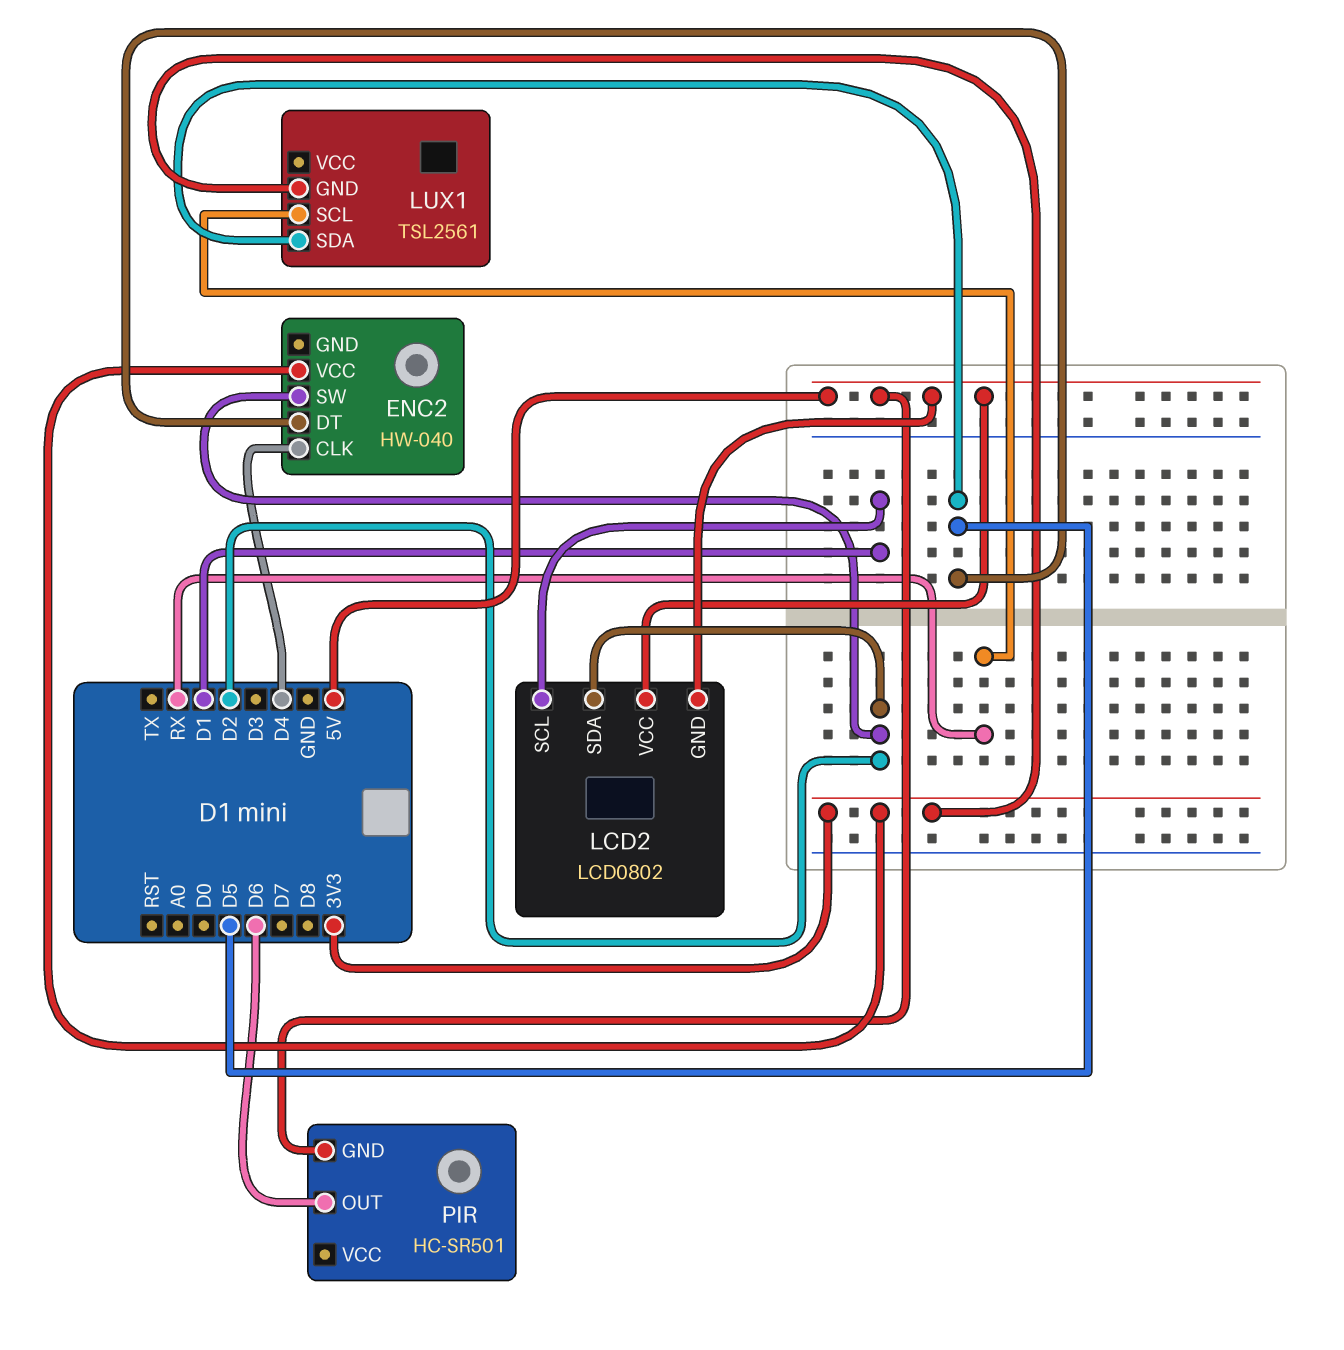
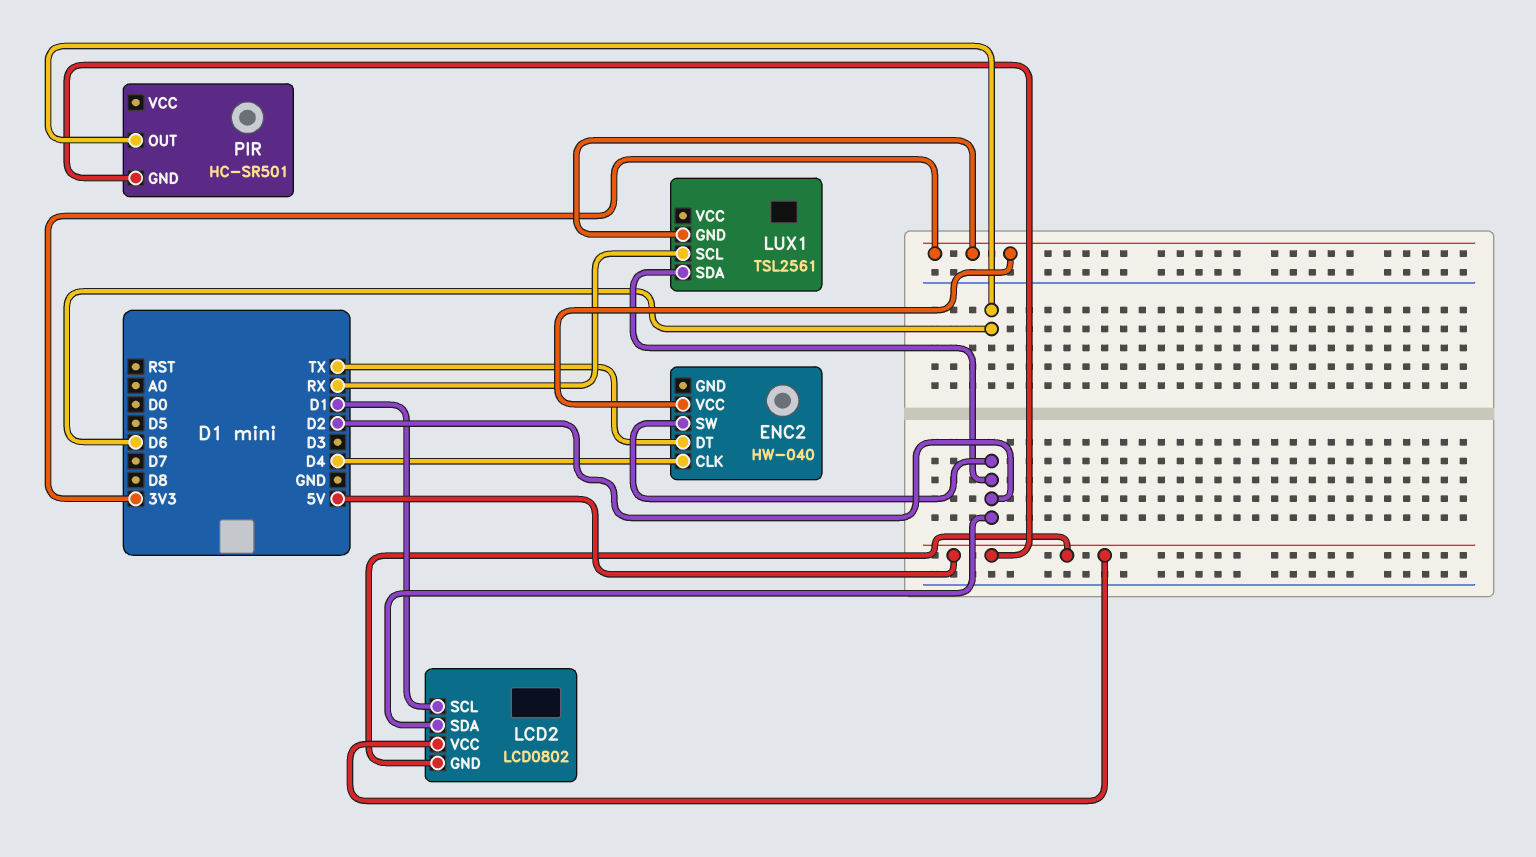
ENC2 pin DT: D5 -> TX
LUX1 pin SDA: D5 -> D2

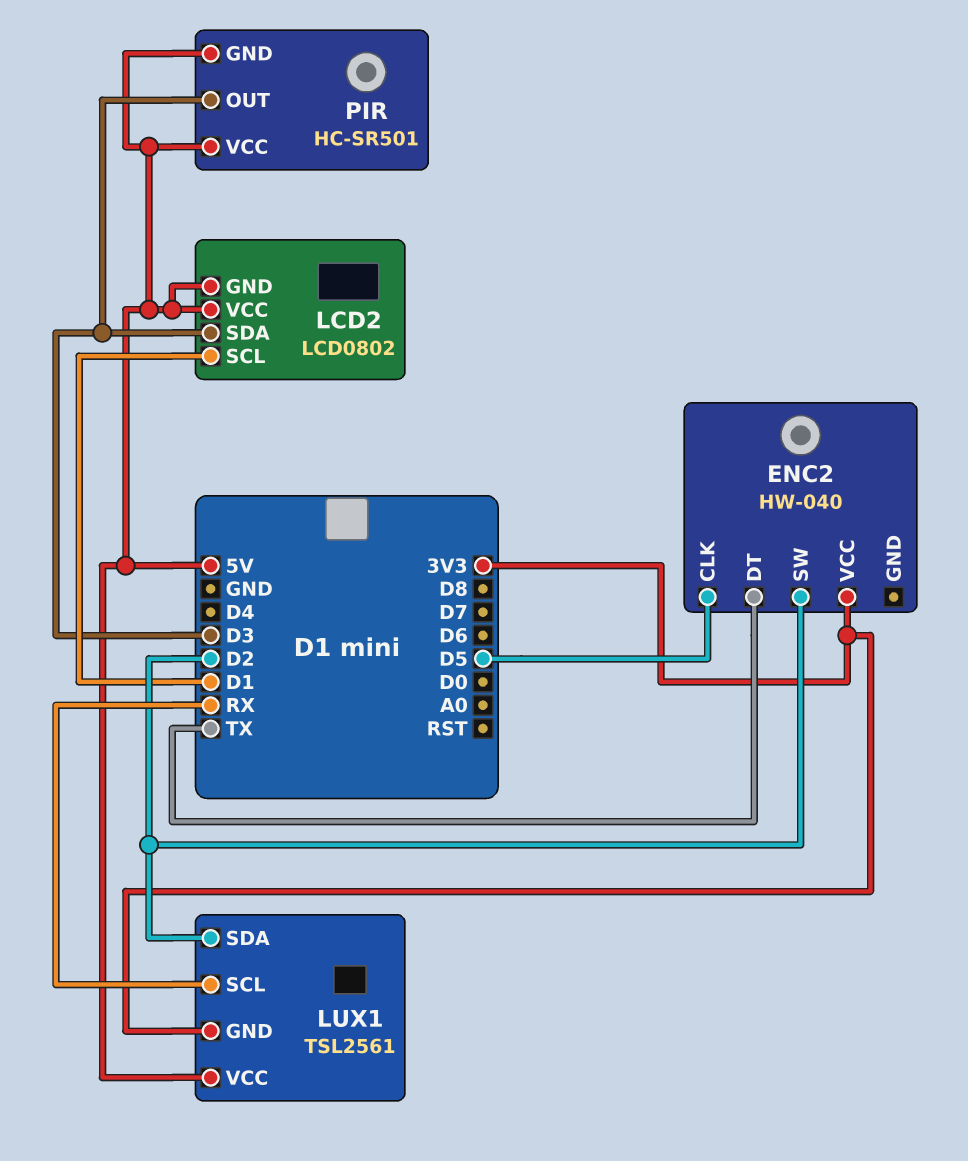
ENC2 pin CLK: D4 -> D5
LCD2 pin SDA: D2 -> D3
LUX1 pin VCC: none -> 5V
PIR pin OUT: D6 -> D3
PIR pin VCC: none -> 5V

